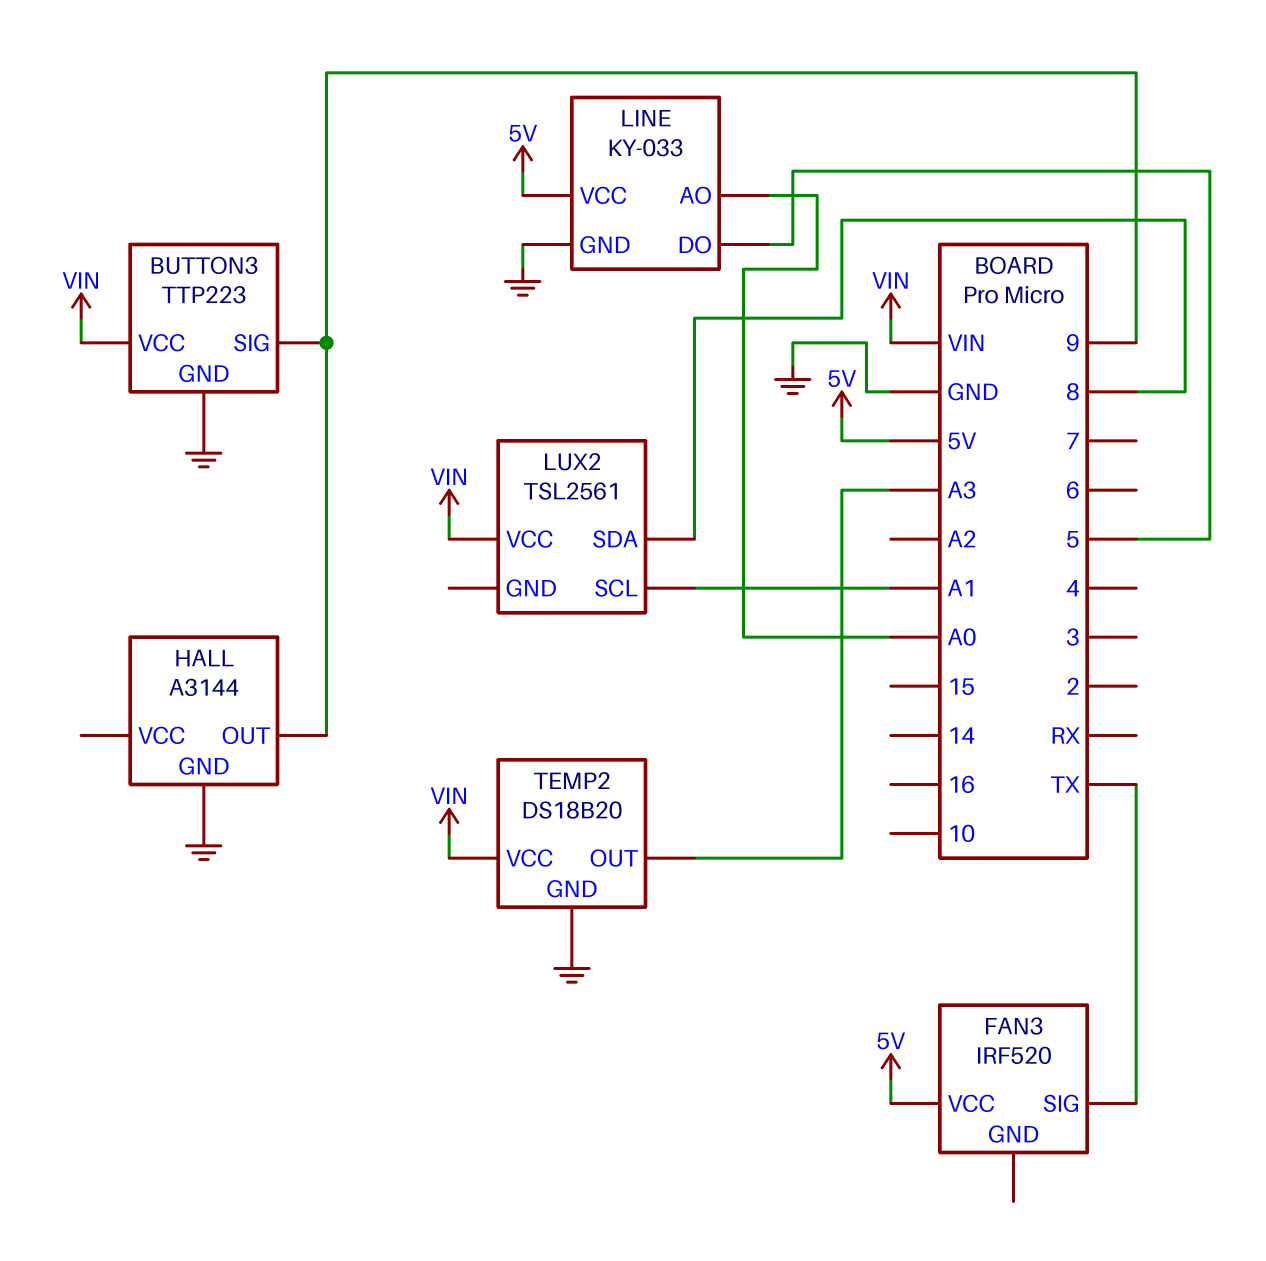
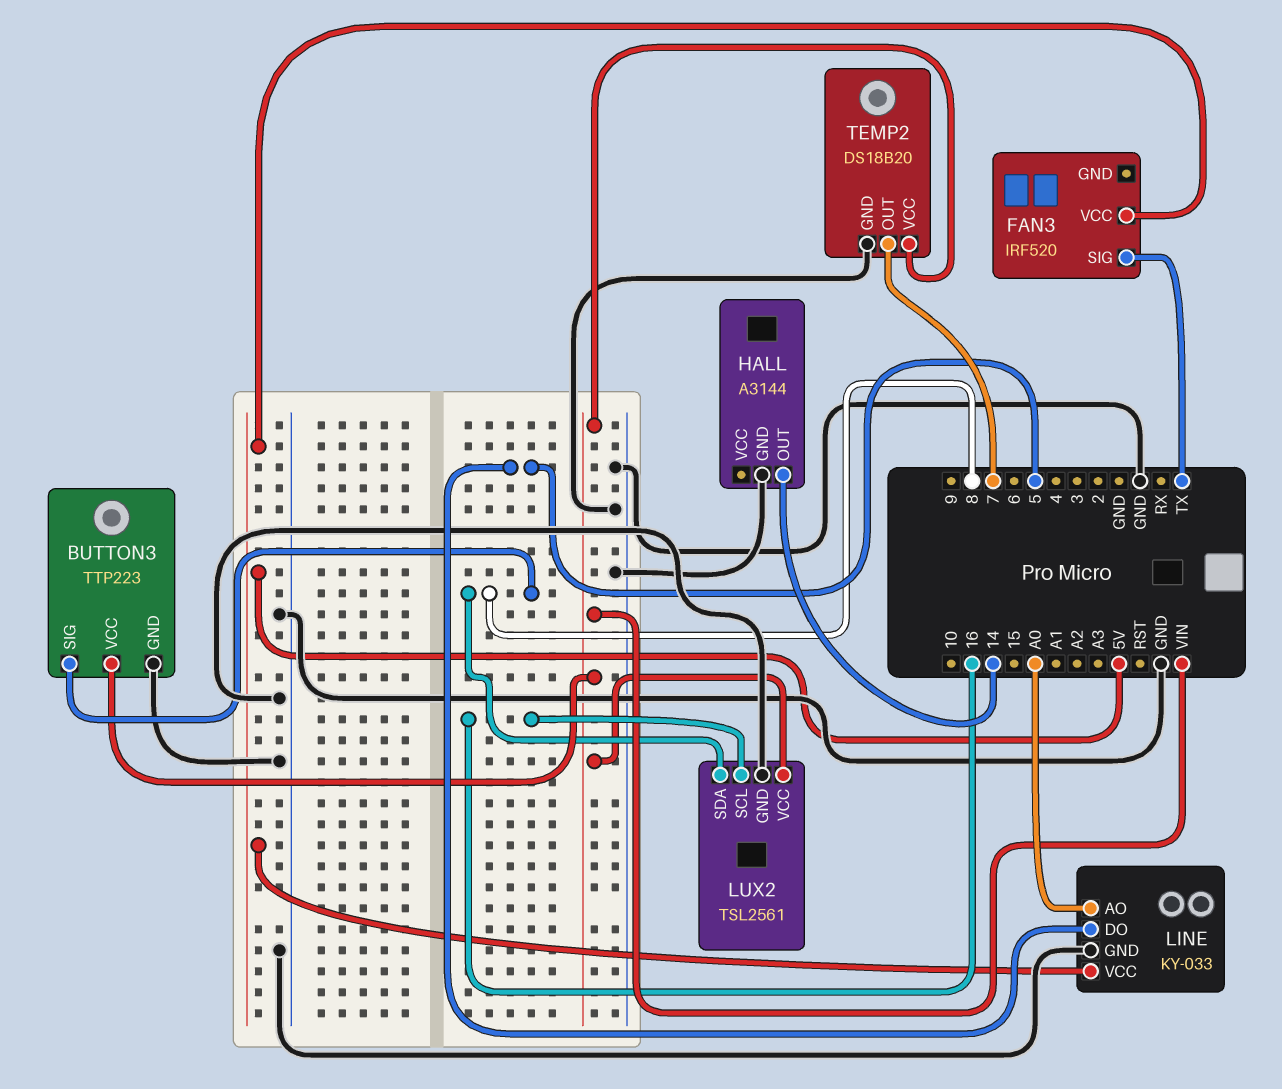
BUTTON3 pin SIG: 9 -> 8
HALL pin OUT: 9 -> 14
LUX2 pin GND: none -> GND
LUX2 pin SCL: A1 -> 16
TEMP2 pin OUT: A3 -> 7

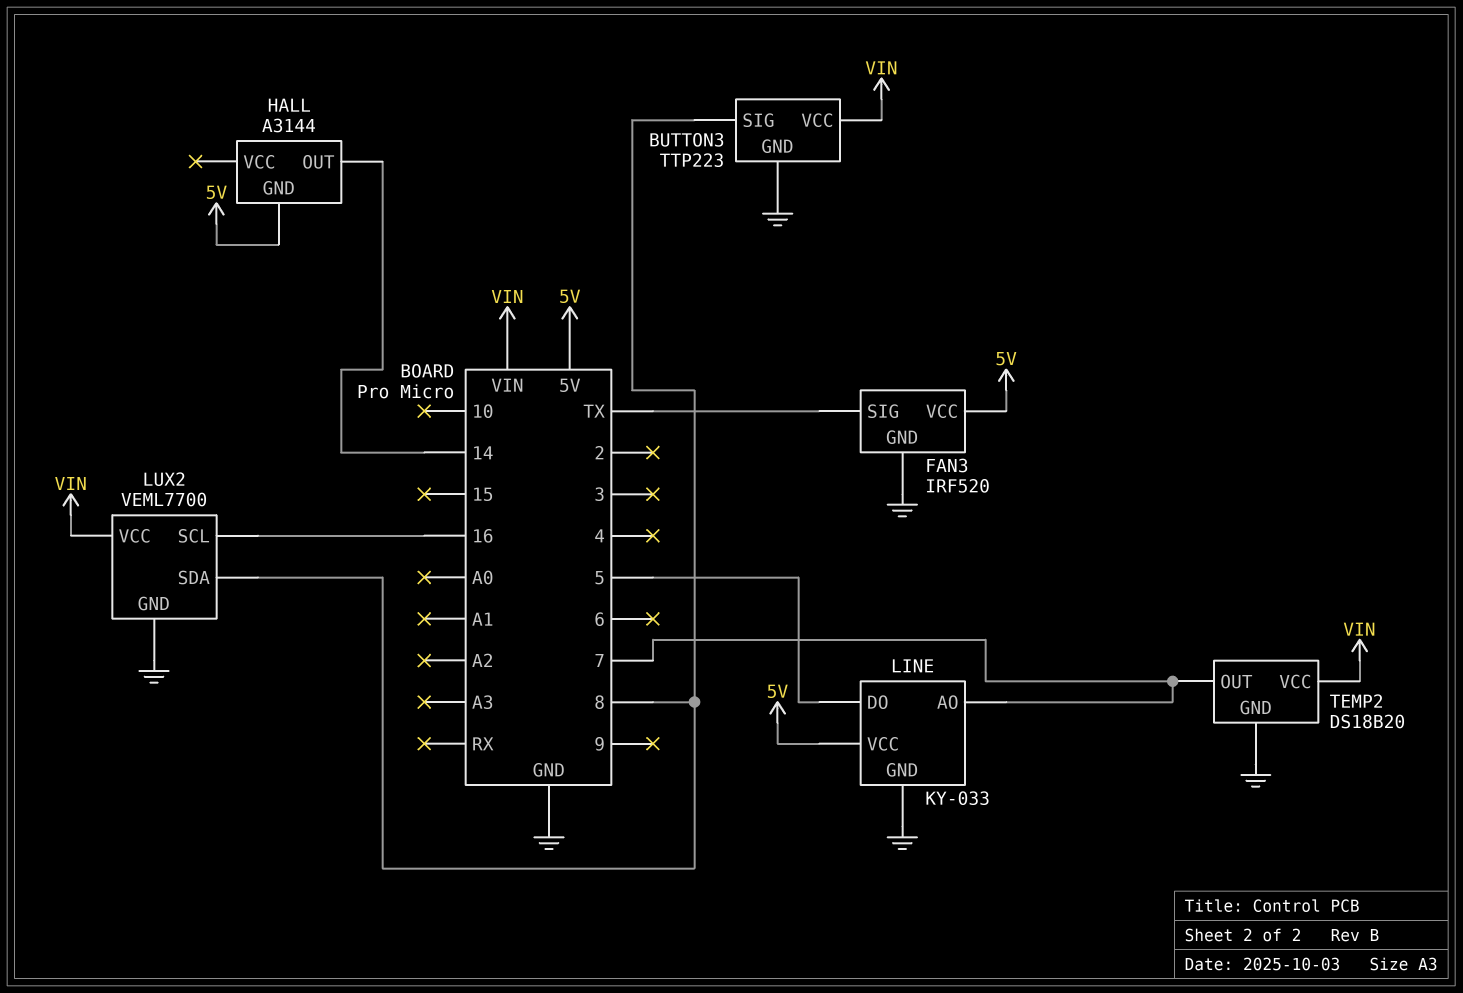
FAN3 pin GND: none -> GND
HALL pin GND: GND -> 5V
LINE pin AO: A0 -> 7
LUX2: TSL2561 -> VEML7700

